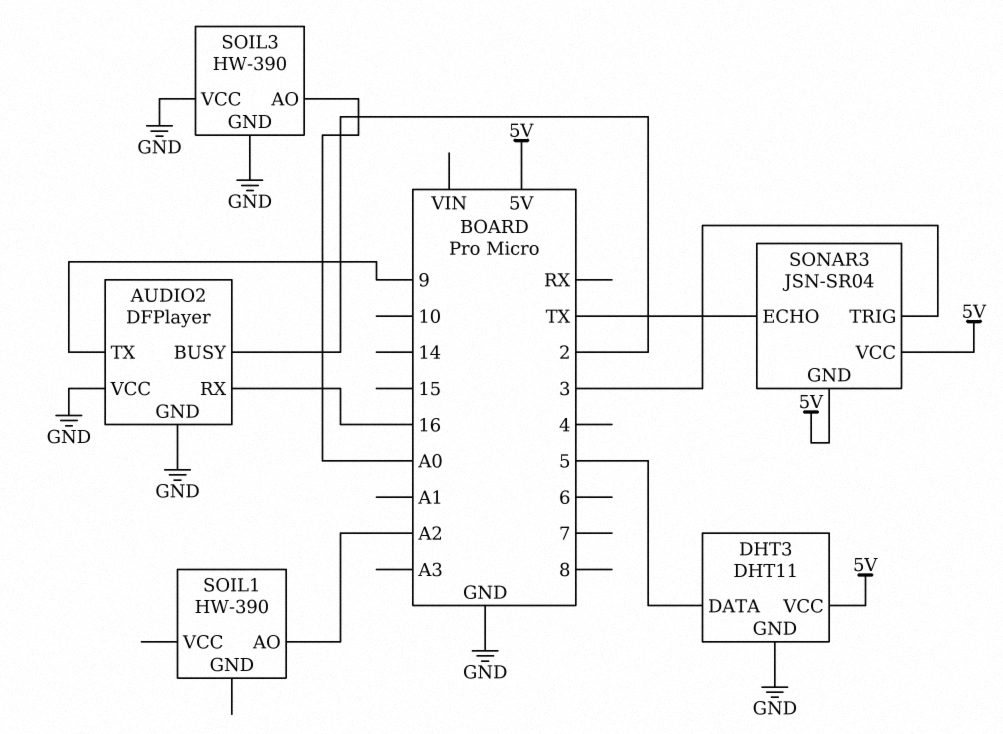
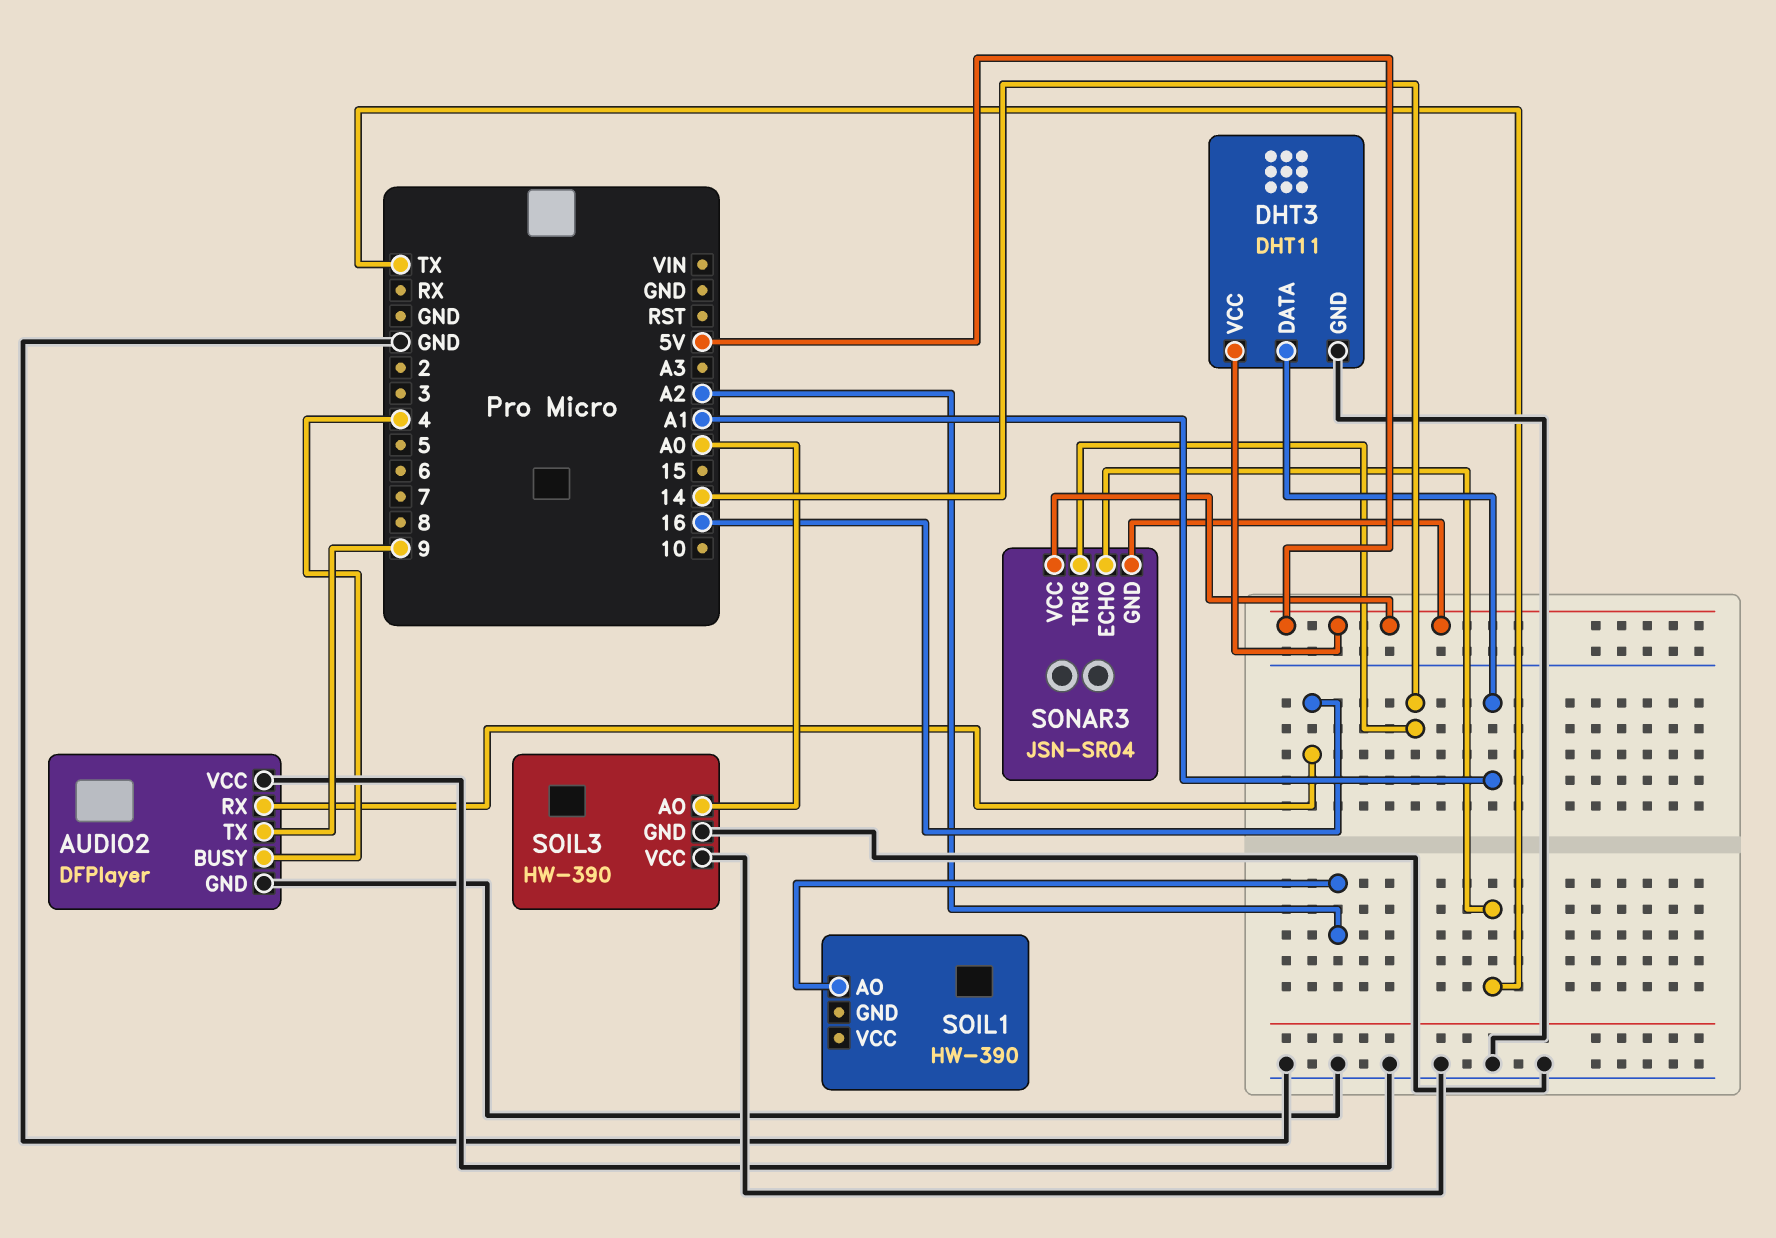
AUDIO2 pin BUSY: 2 -> 4
DHT3 pin DATA: 5 -> A1
SONAR3 pin TRIG: 3 -> 14

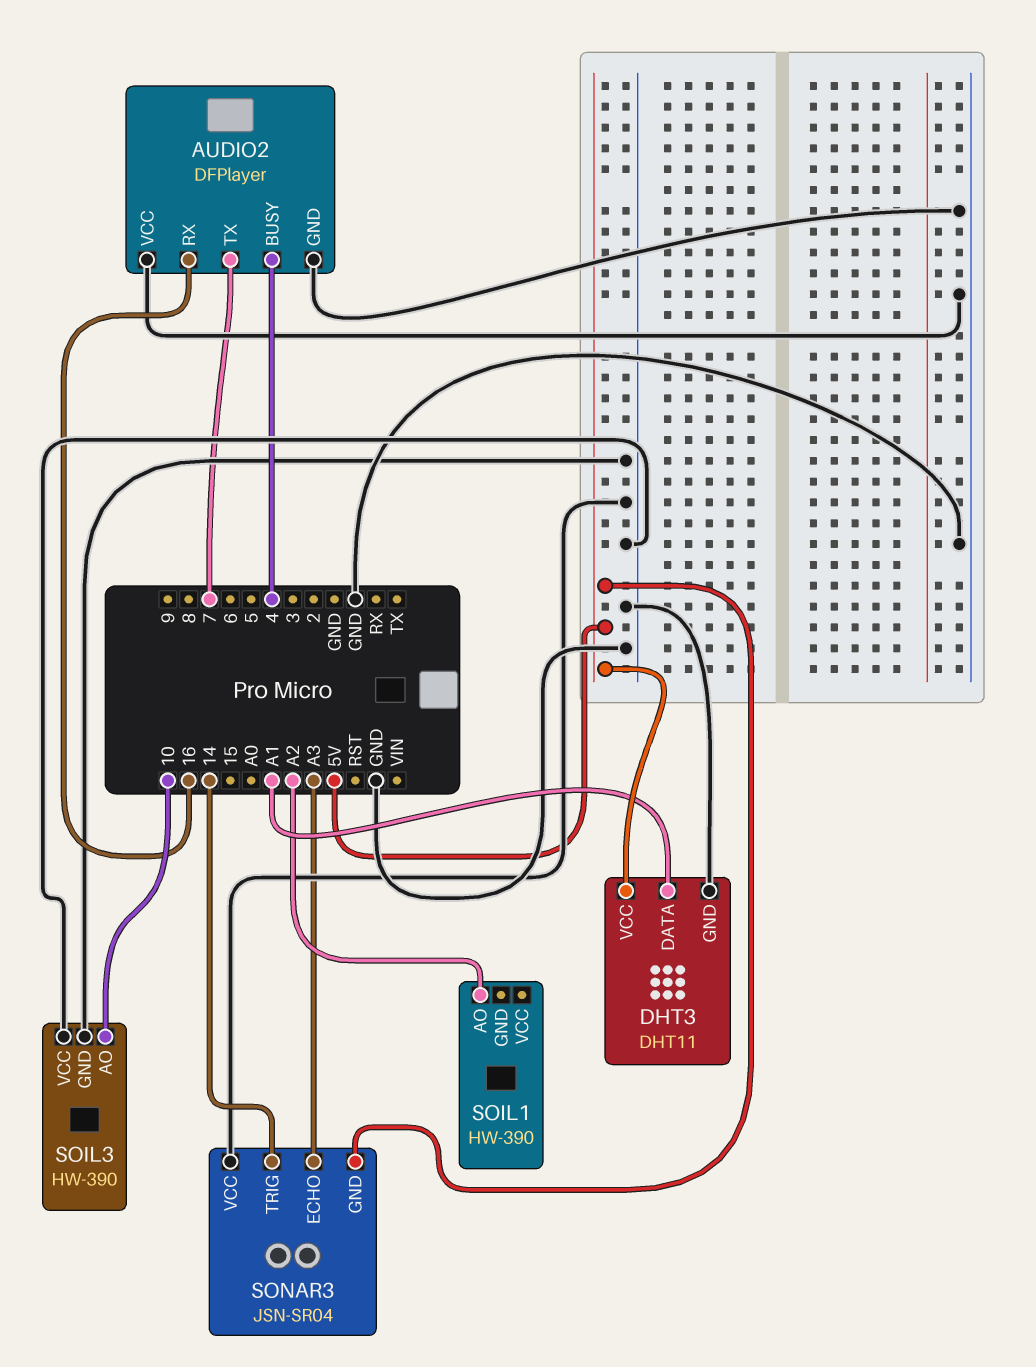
AUDIO2 pin TX: 9 -> 7
SOIL3 pin AO: A0 -> 10
SONAR3 pin ECHO: TX -> A3
SONAR3 pin VCC: 5V -> GND

